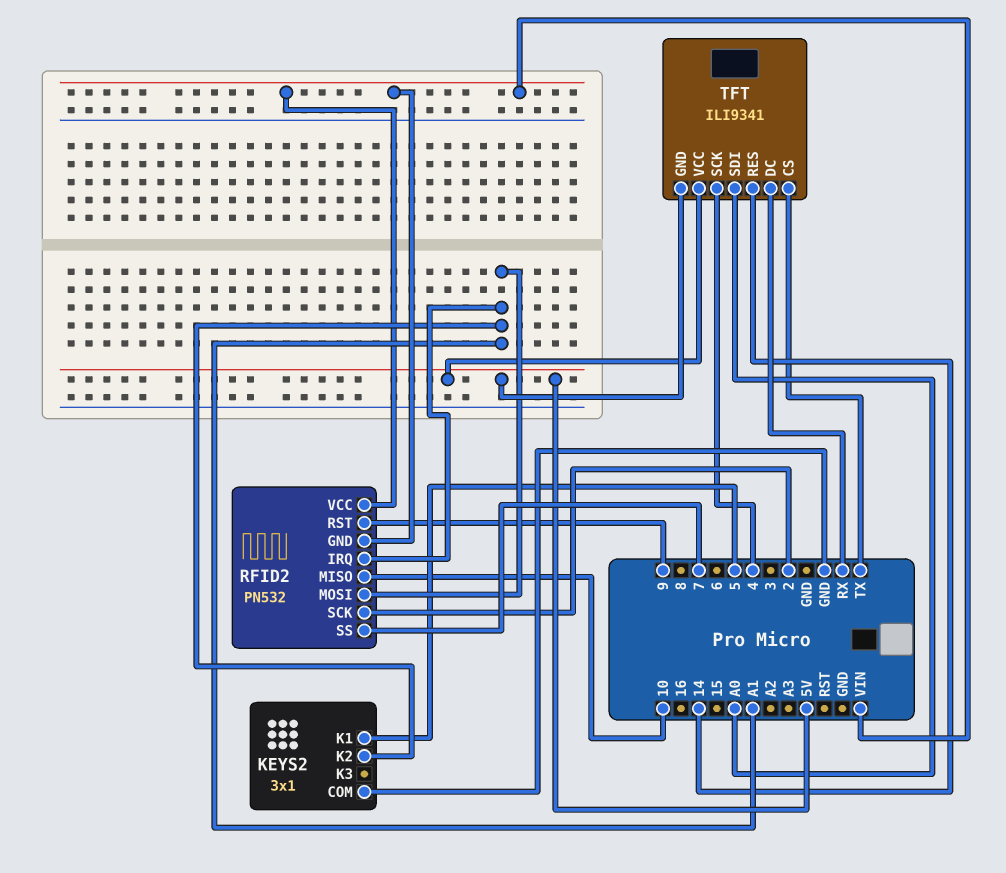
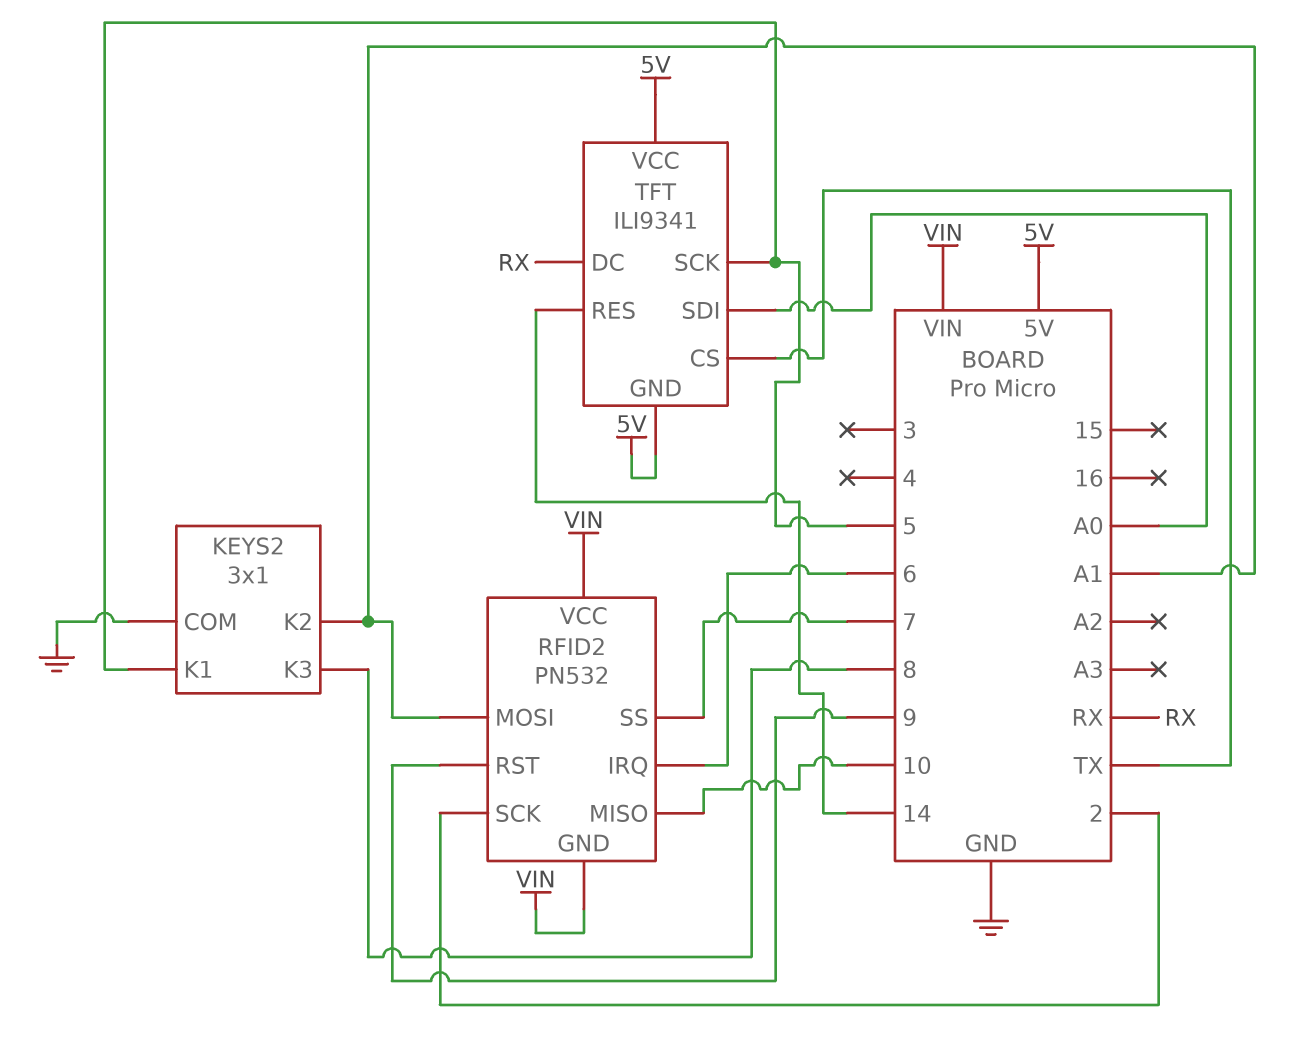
KEYS2 pin K3: none -> 8
RFID2 pin IRQ: A1 -> 6
TFT pin SCK: 4 -> 5

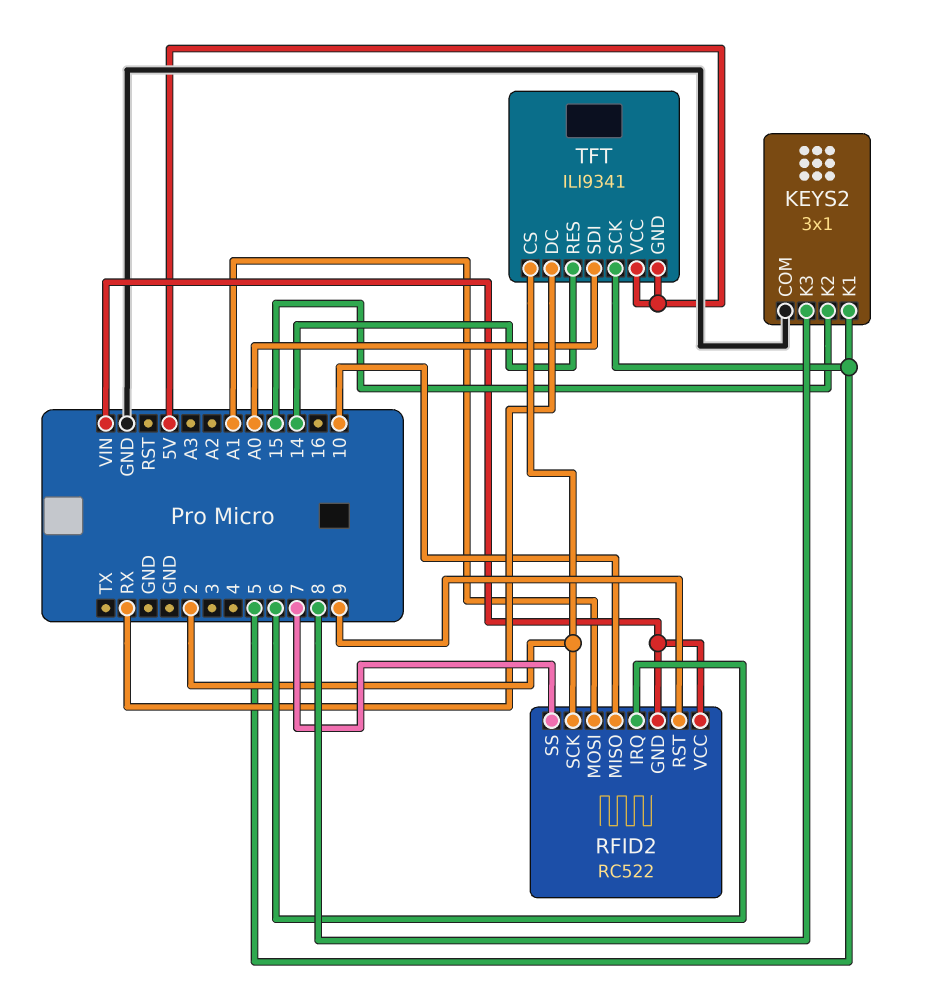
KEYS2 pin K2: A1 -> 15
RFID2: PN532 -> RC522
TFT pin CS: TX -> 2

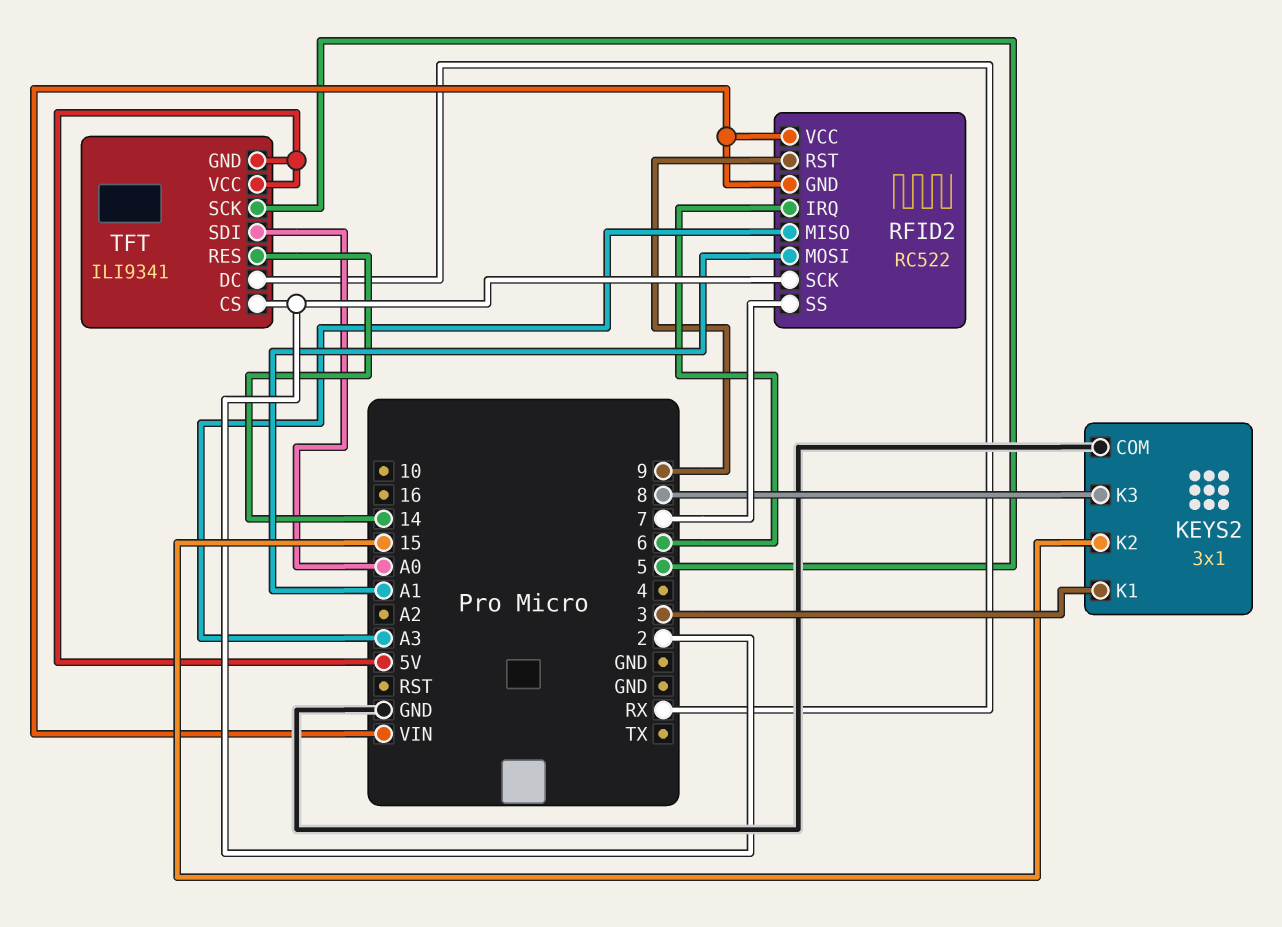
KEYS2 pin K1: 5 -> 3
RFID2 pin MISO: 10 -> A3

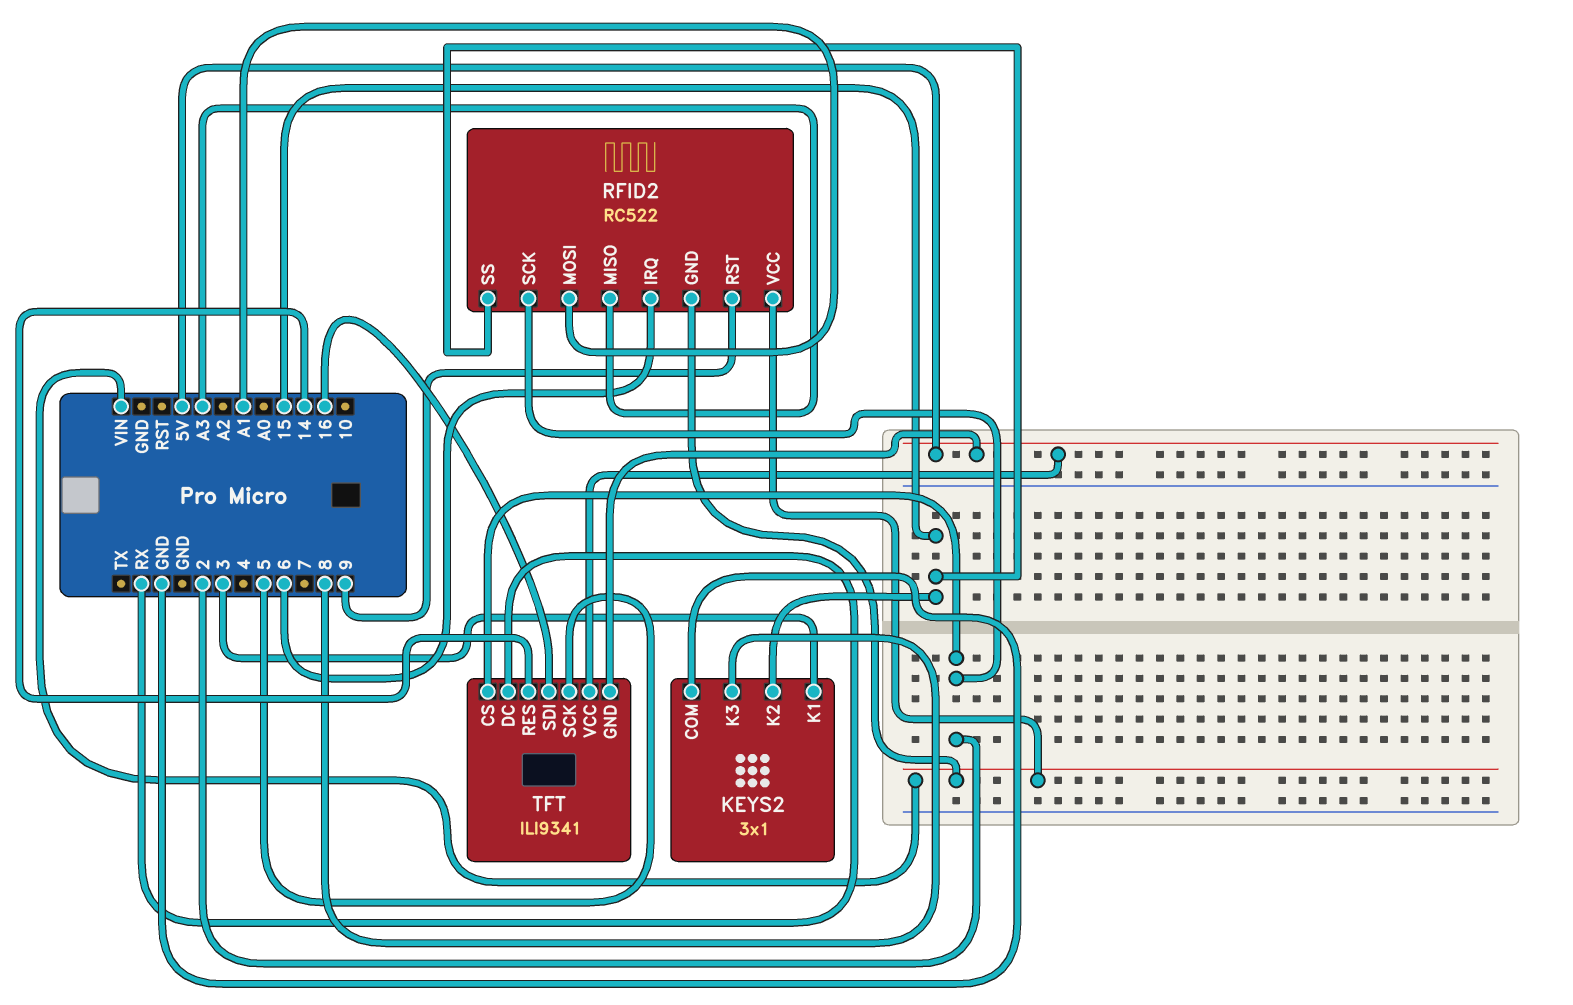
RFID2 pin SS: 7 -> 15
TFT pin SDI: A0 -> 16

